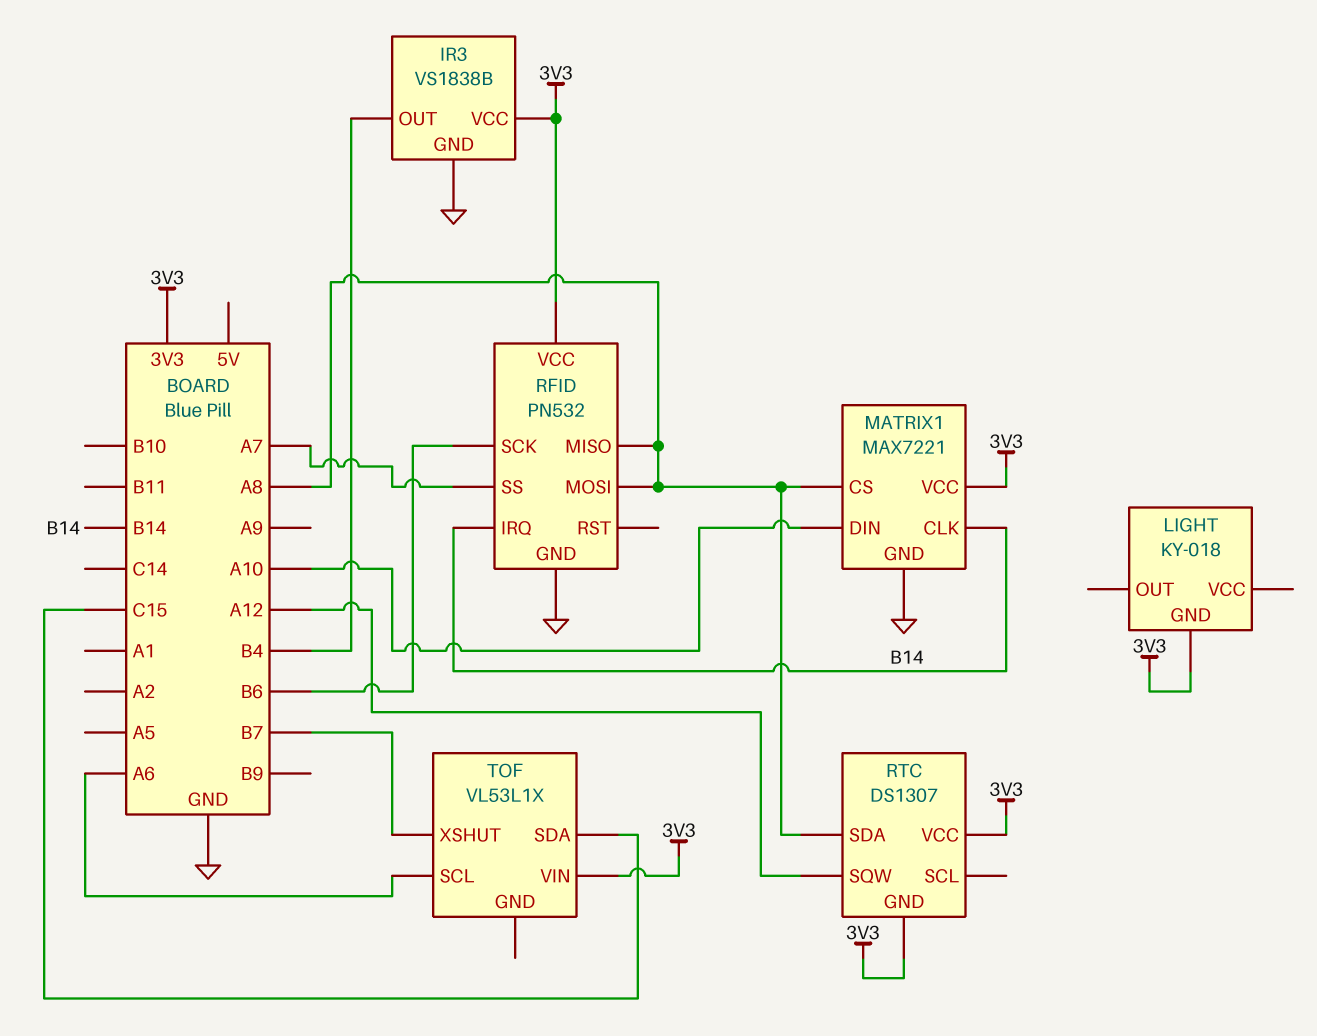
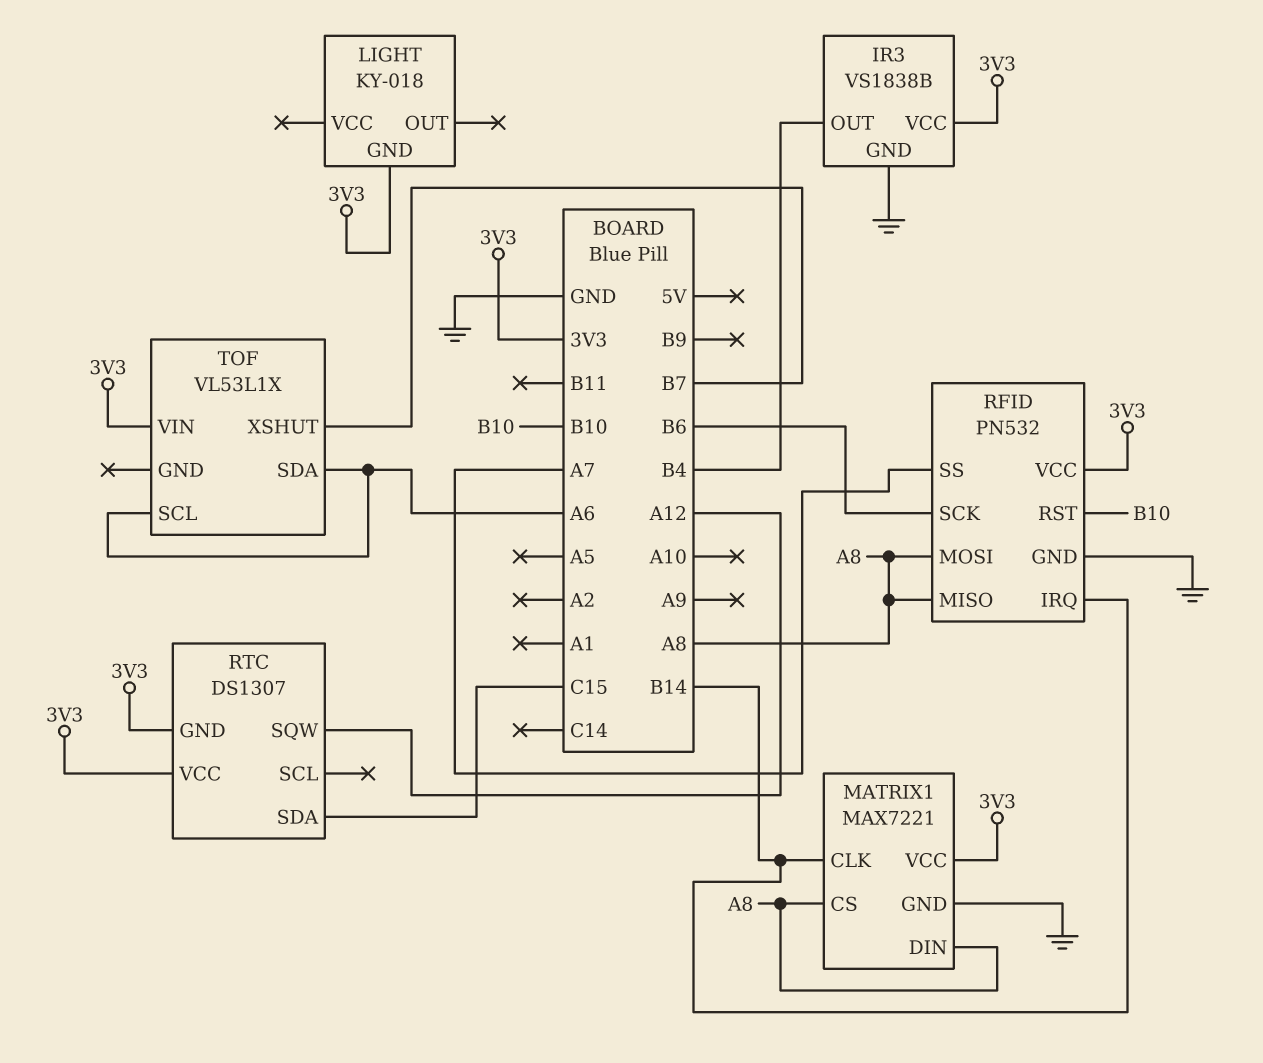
MATRIX1 pin DIN: A10 -> A8
RFID pin RST: none -> B10
RTC pin SDA: A8 -> C15
TOF pin SDA: C15 -> A6

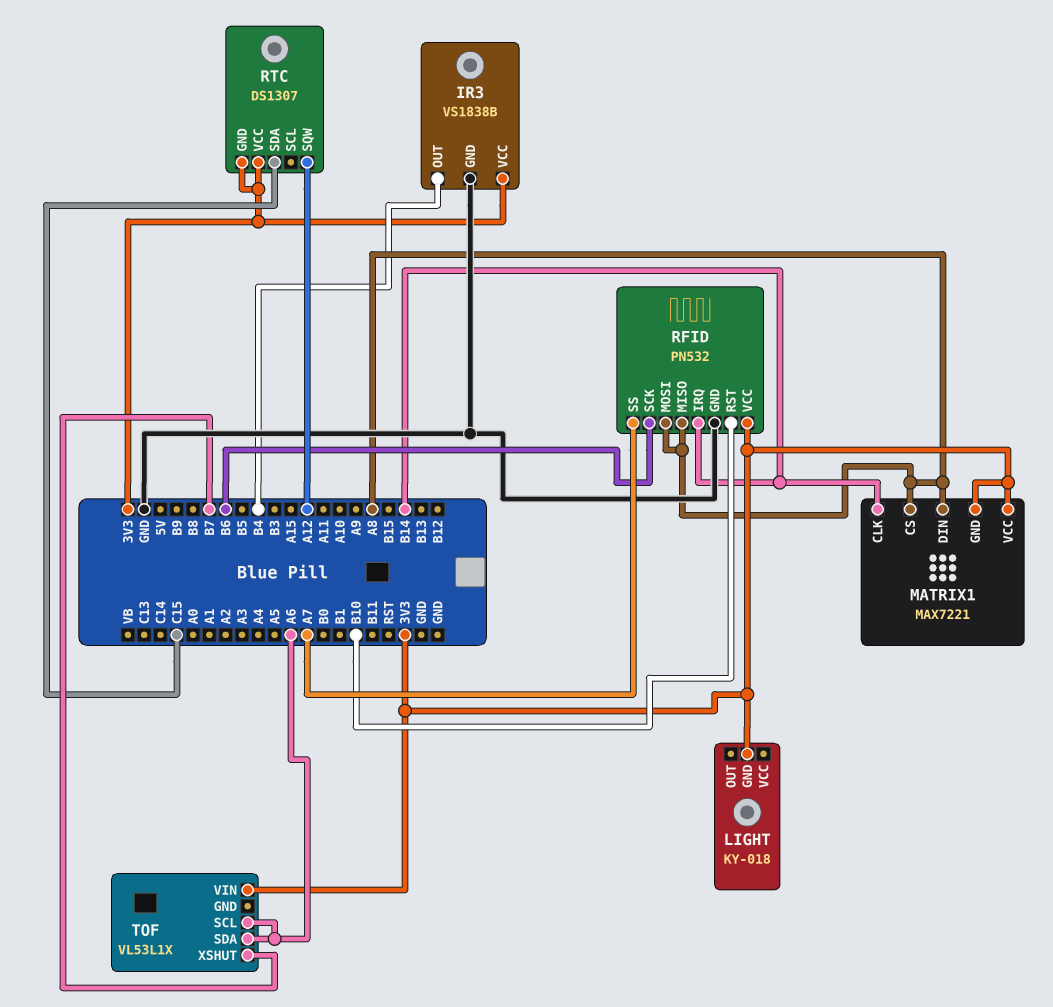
MATRIX1 pin GND: GND -> 3V3

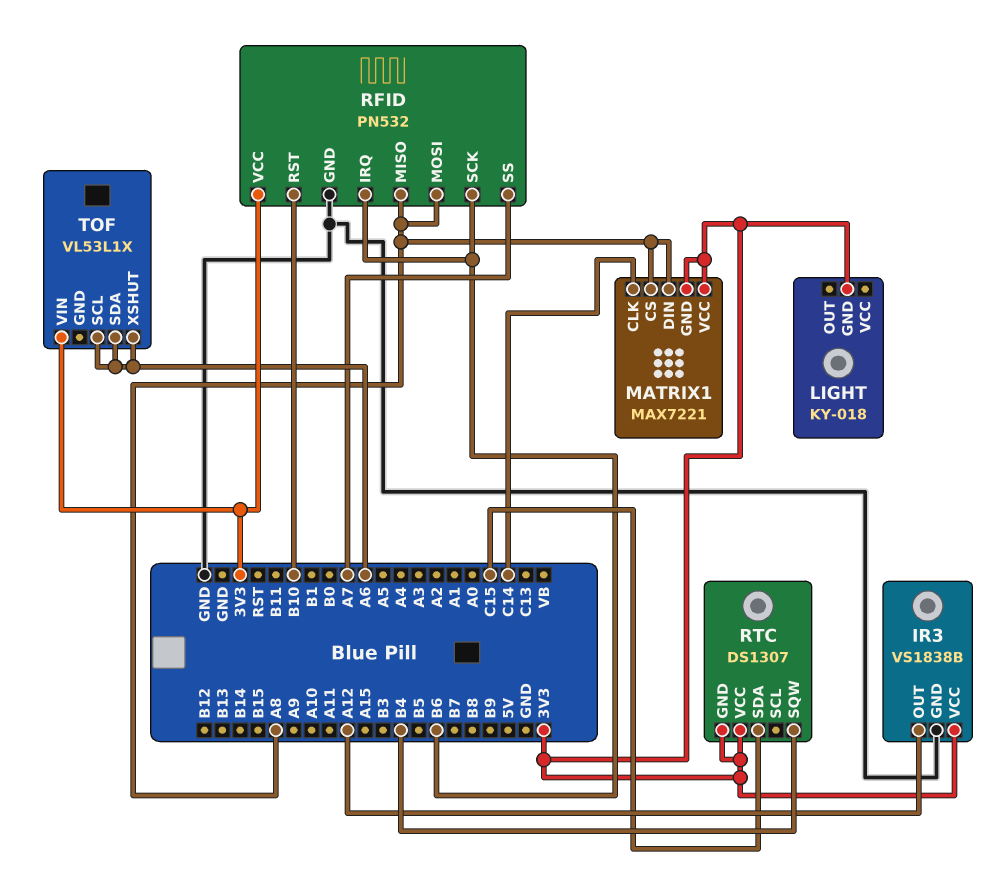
IR3 pin OUT: B4 -> A12
MATRIX1 pin CLK: B14 -> C14
RFID pin IRQ: B14 -> B6
RTC pin SQW: A12 -> B4
TOF pin XSHUT: B7 -> A6

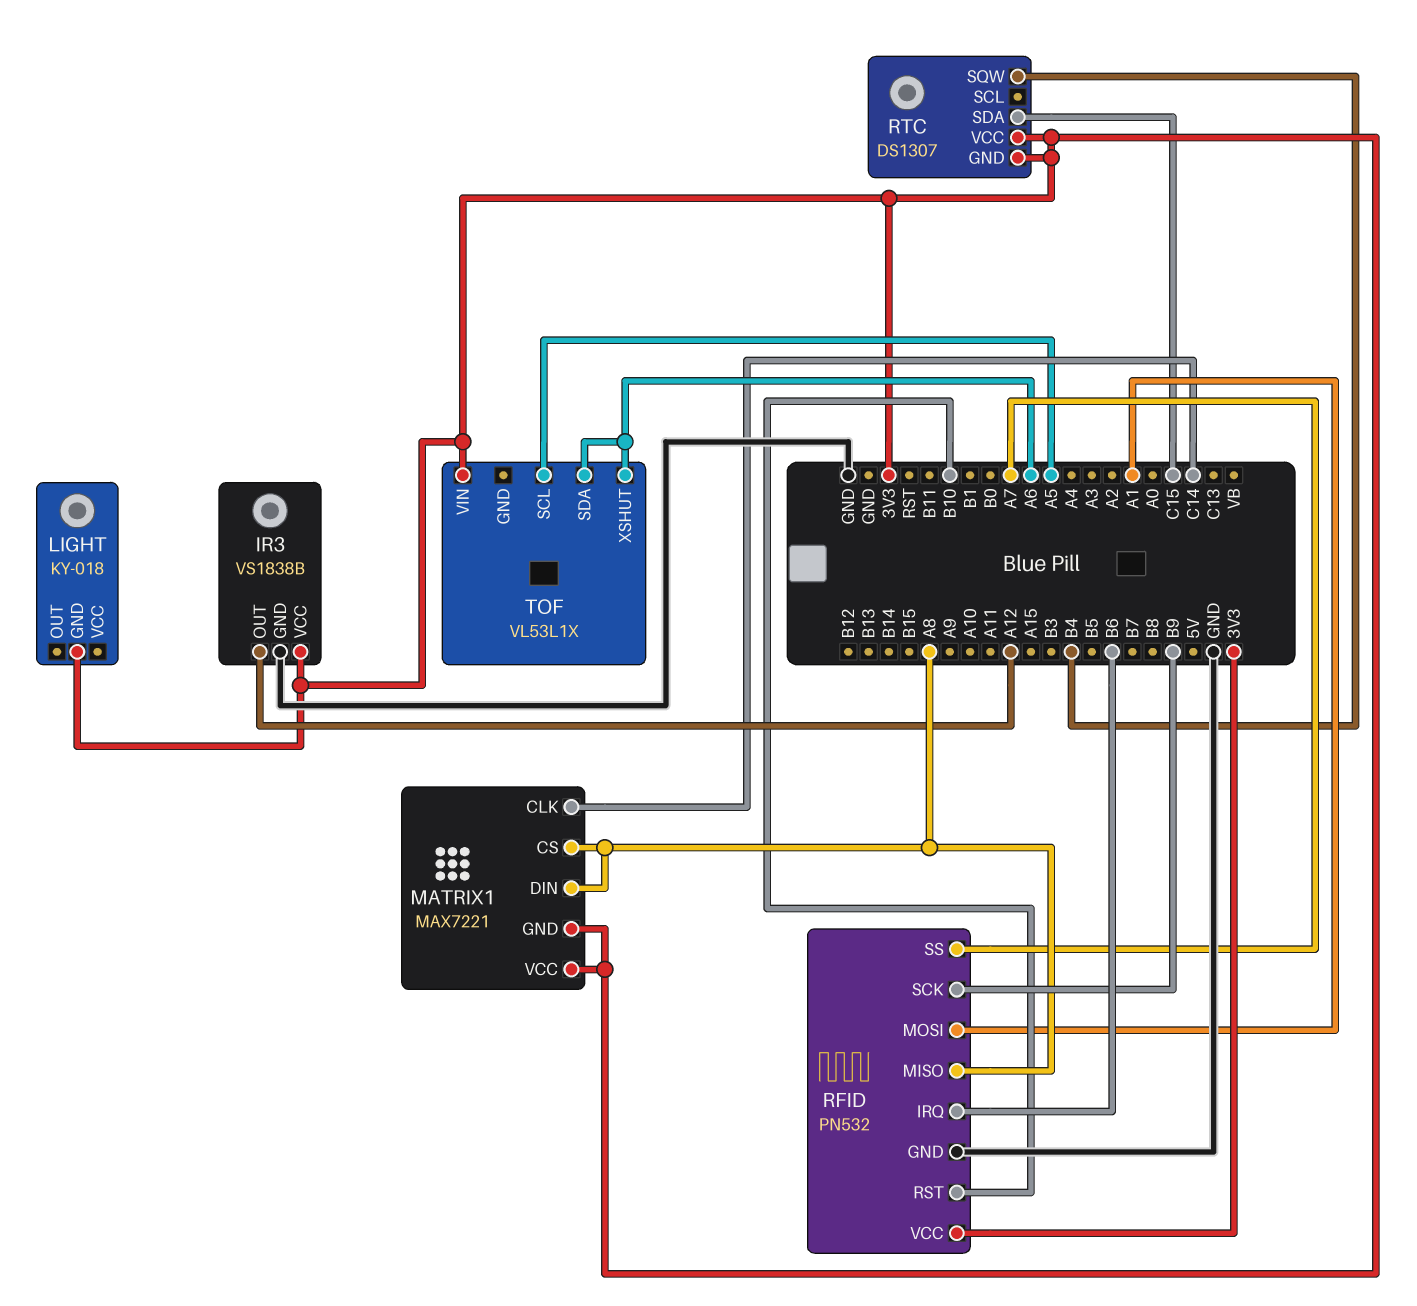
RFID pin MOSI: A8 -> A1
RFID pin SCK: B6 -> B9
TOF pin SCL: A6 -> A5

